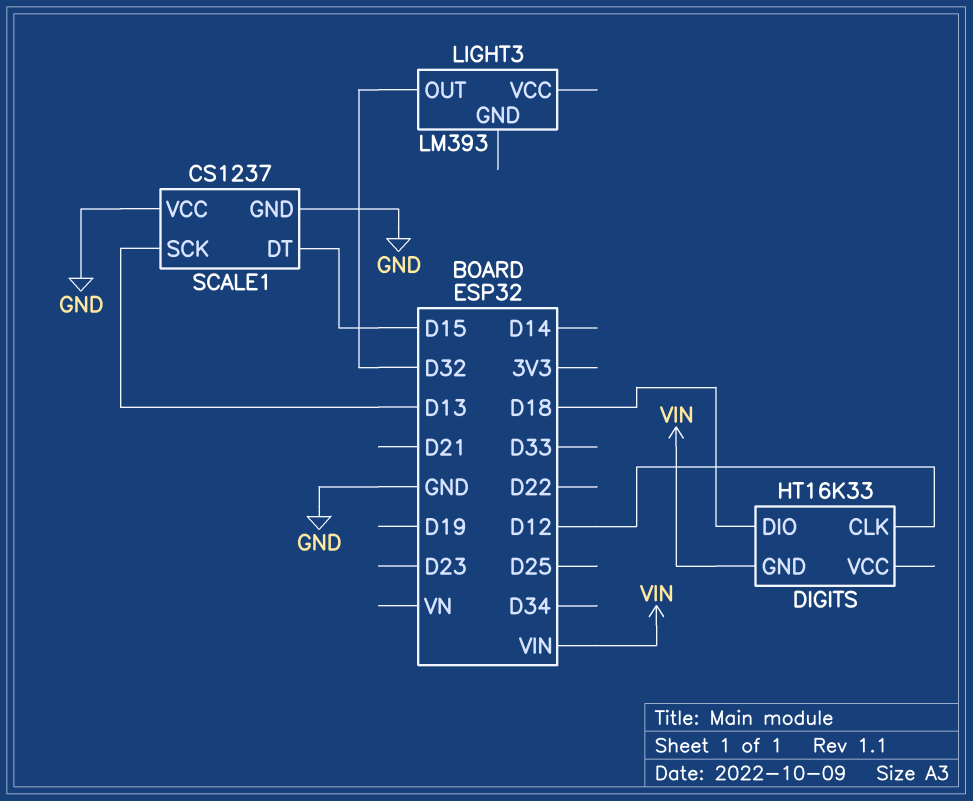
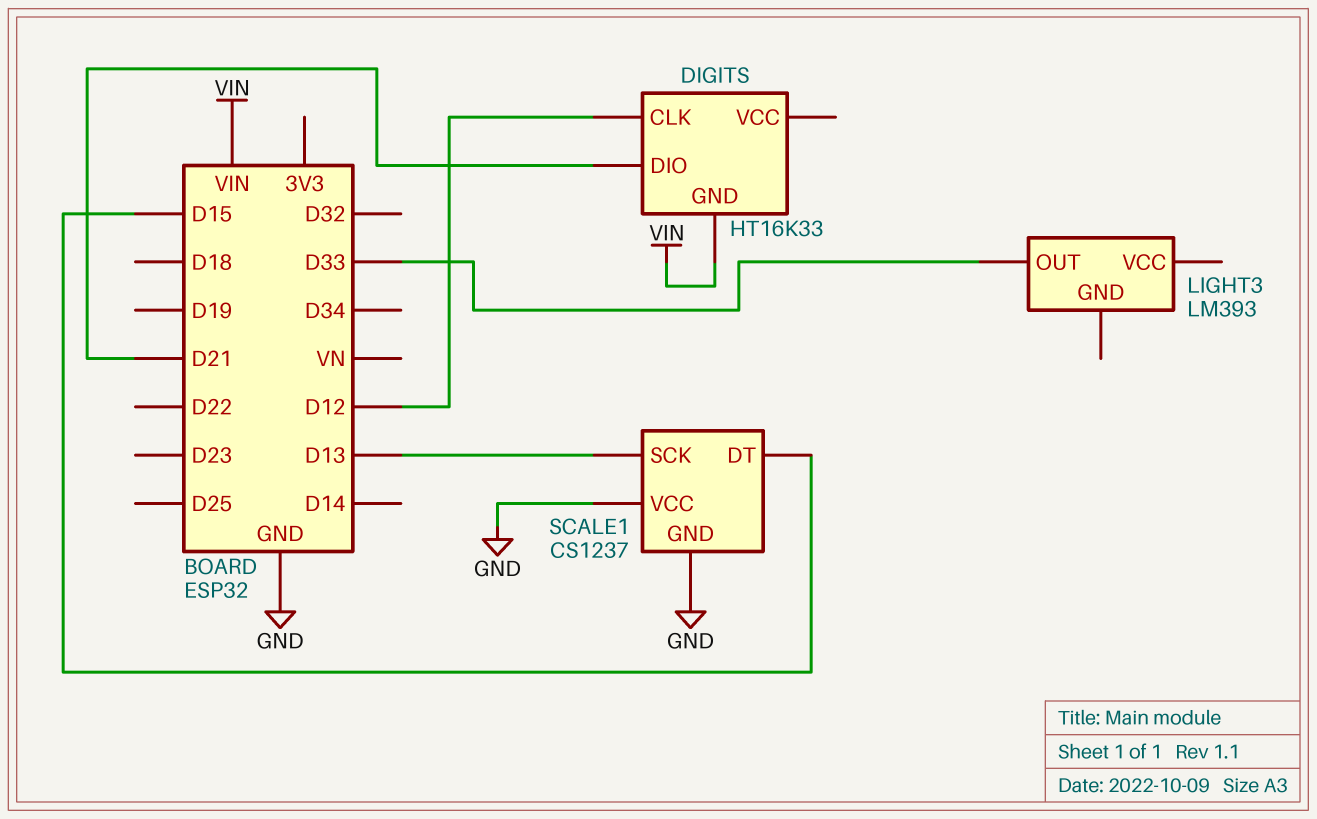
DIGITS pin DIO: D18 -> D21
LIGHT3 pin OUT: D32 -> D33

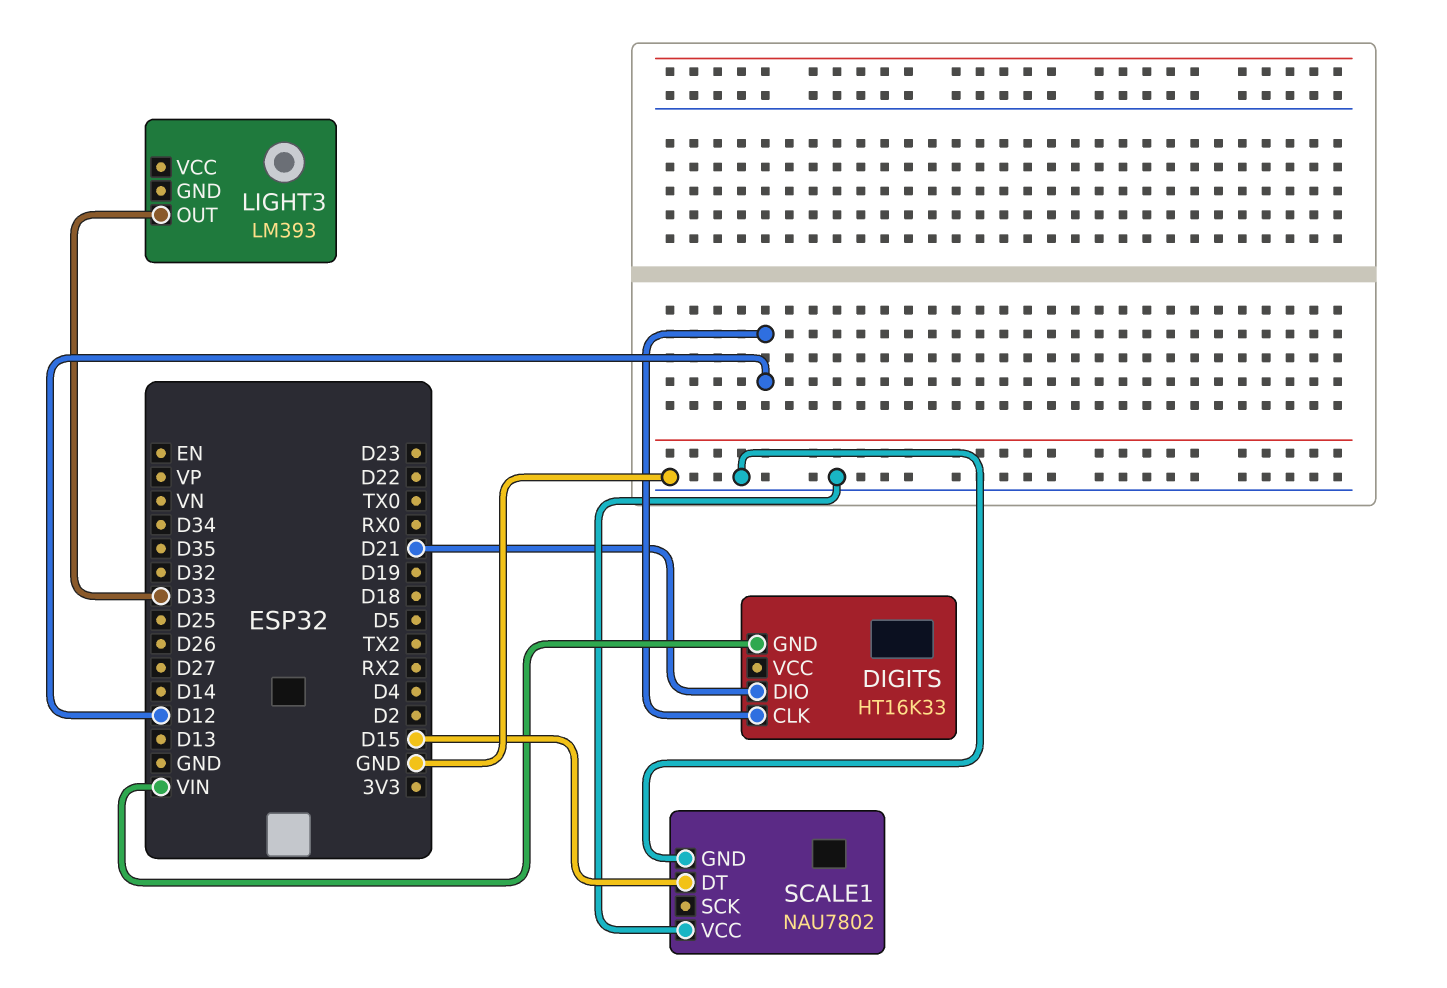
SCALE1: CS1237 -> NAU7802
SCALE1 pin SCK: D13 -> none

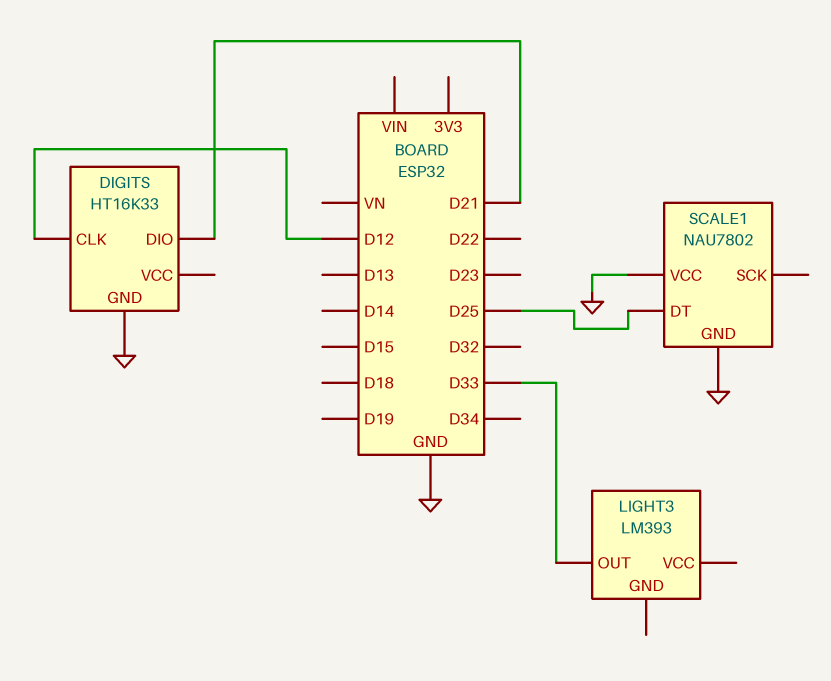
DIGITS pin GND: VIN -> GND
SCALE1 pin DT: D15 -> D25

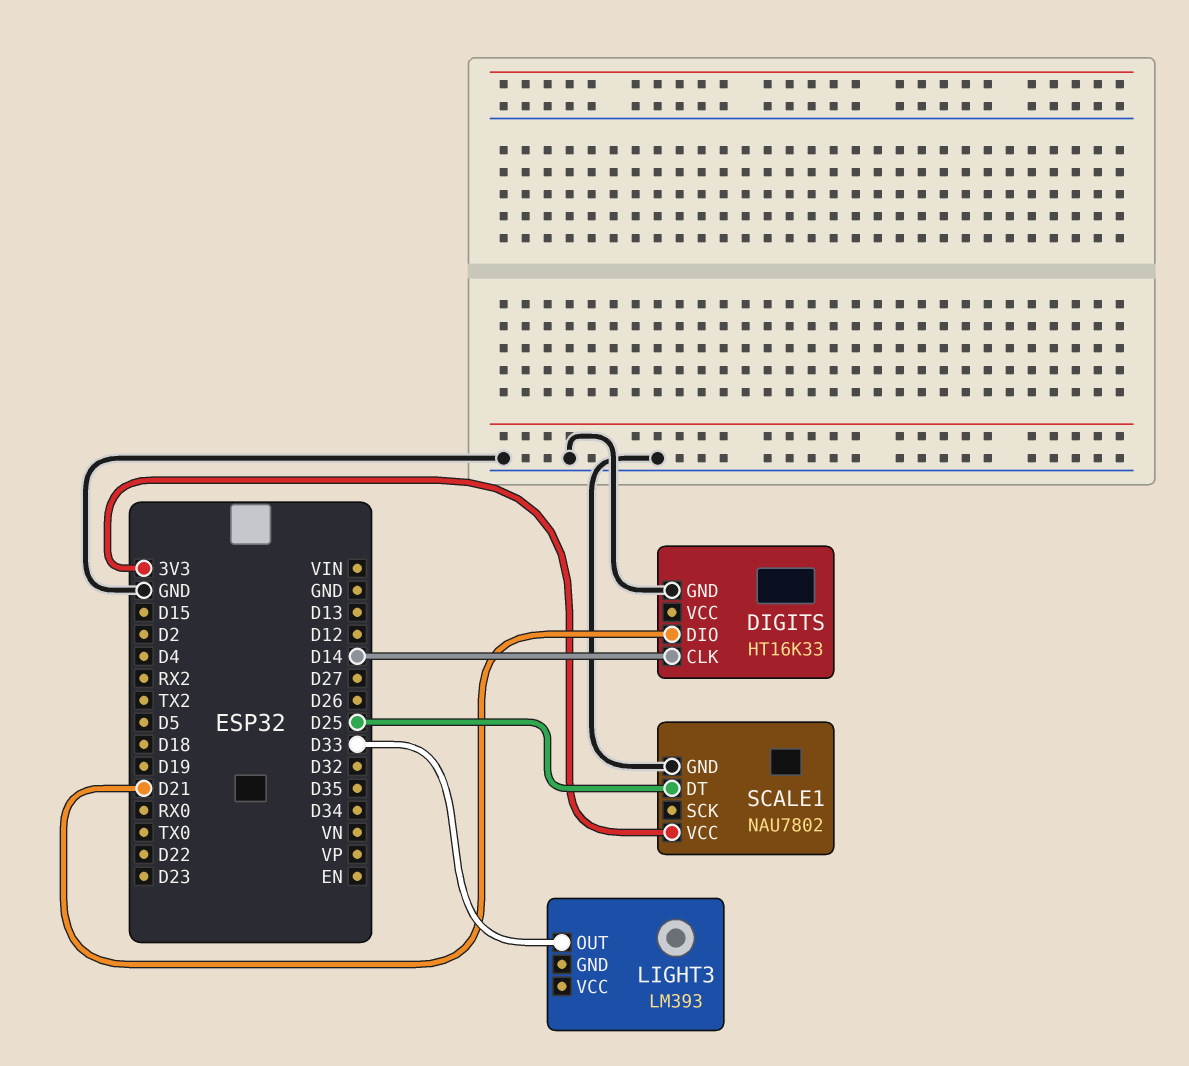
DIGITS pin CLK: D12 -> D14
SCALE1 pin VCC: GND -> 3V3

